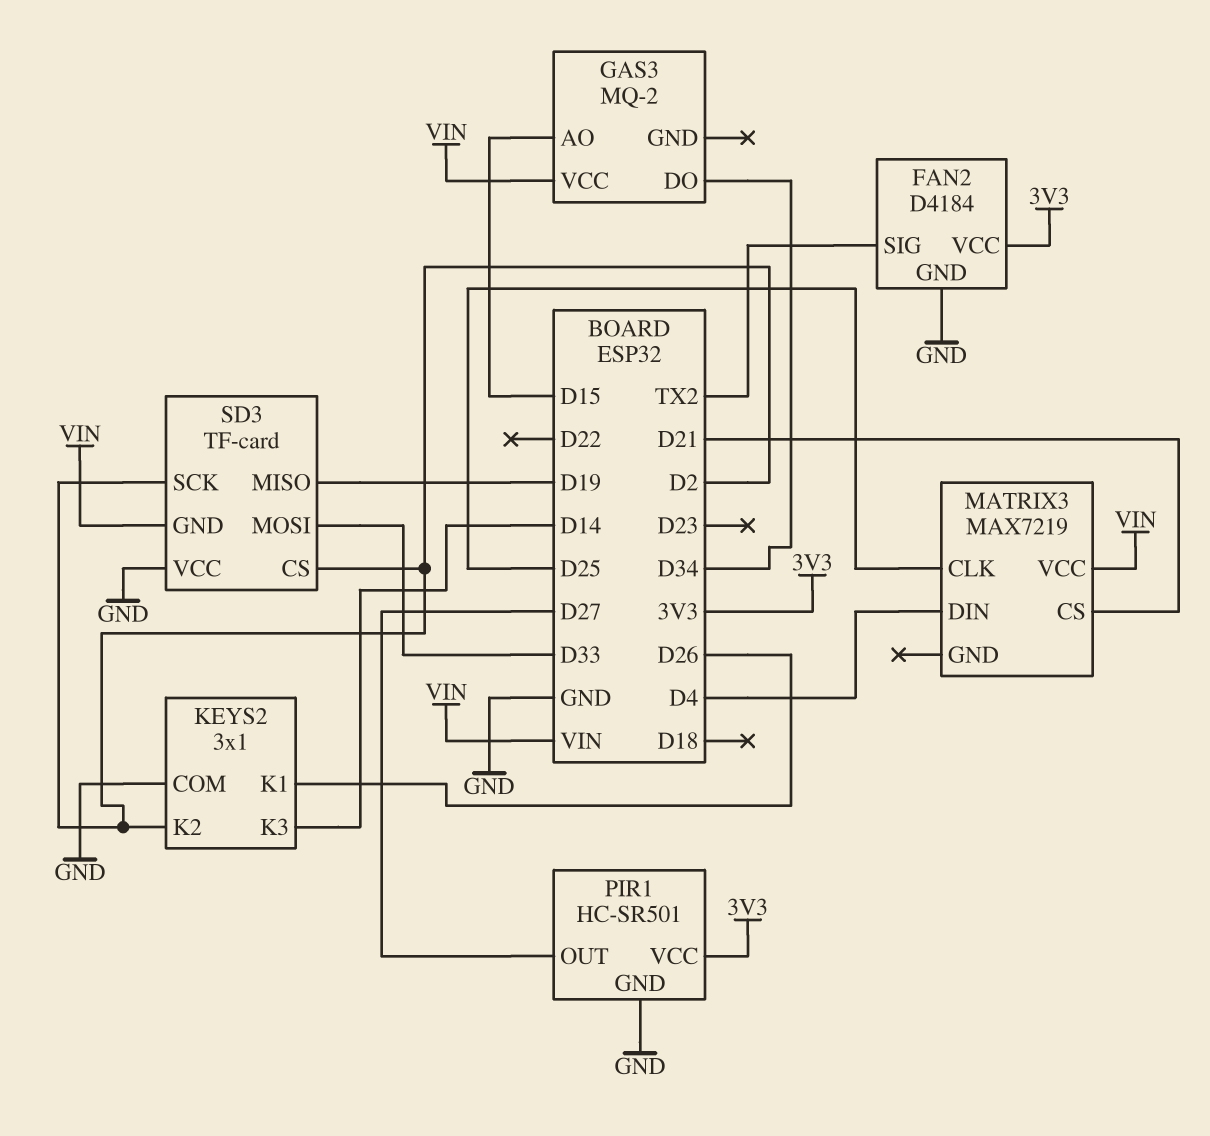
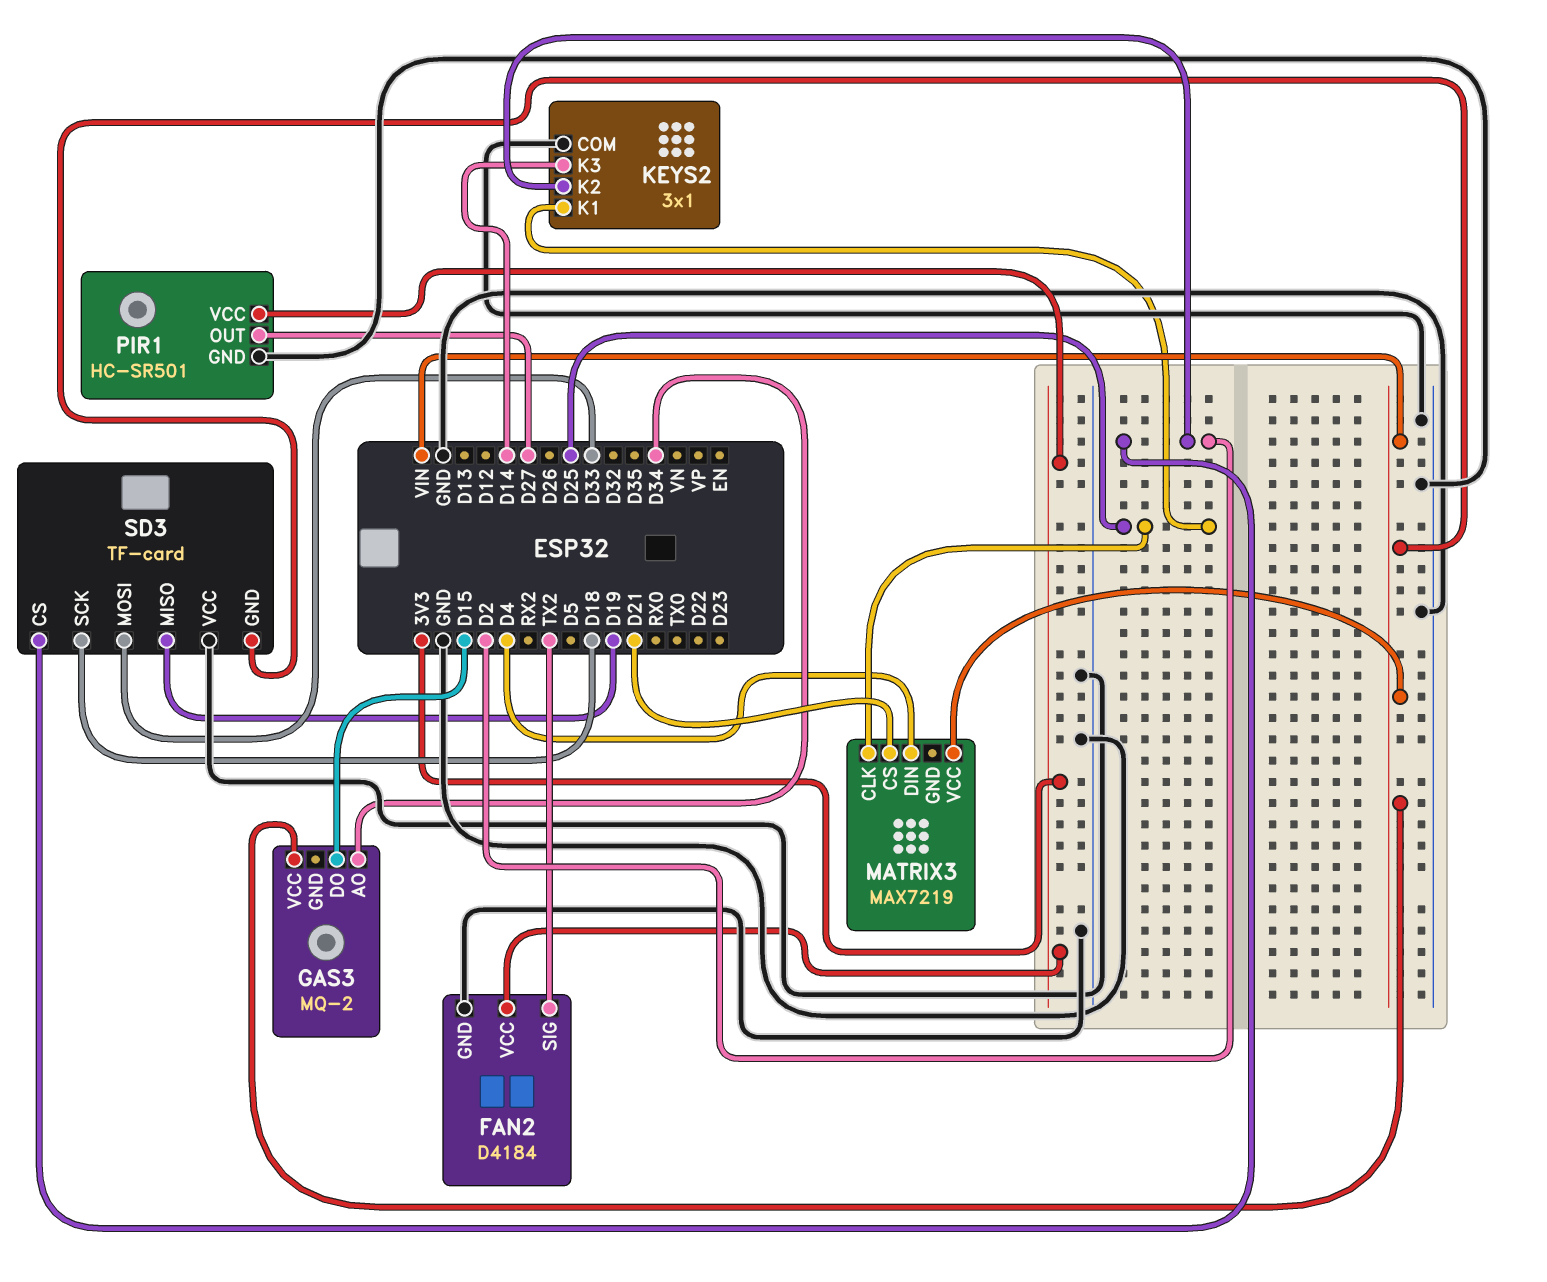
GAS3 pin AO: D15 -> D34
GAS3 pin DO: D34 -> D15
KEYS2 pin K1: D26 -> D25
SD3 pin SCK: D2 -> D18

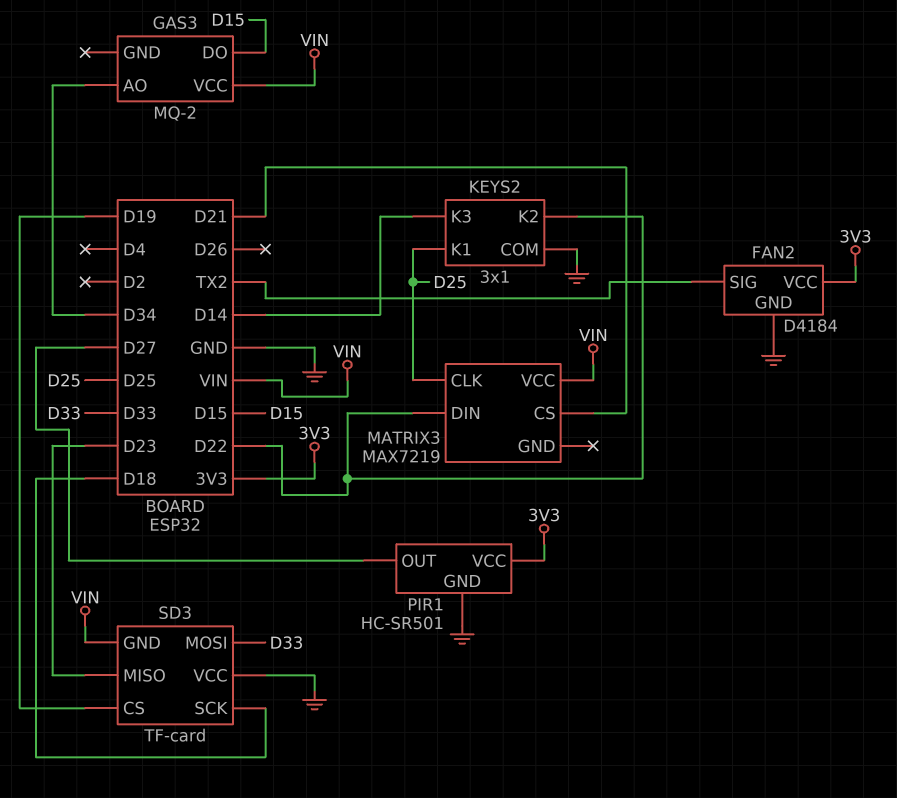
KEYS2 pin K2: D2 -> D22
MATRIX3 pin DIN: D4 -> D22
SD3 pin CS: D2 -> D19
SD3 pin MISO: D19 -> D23

